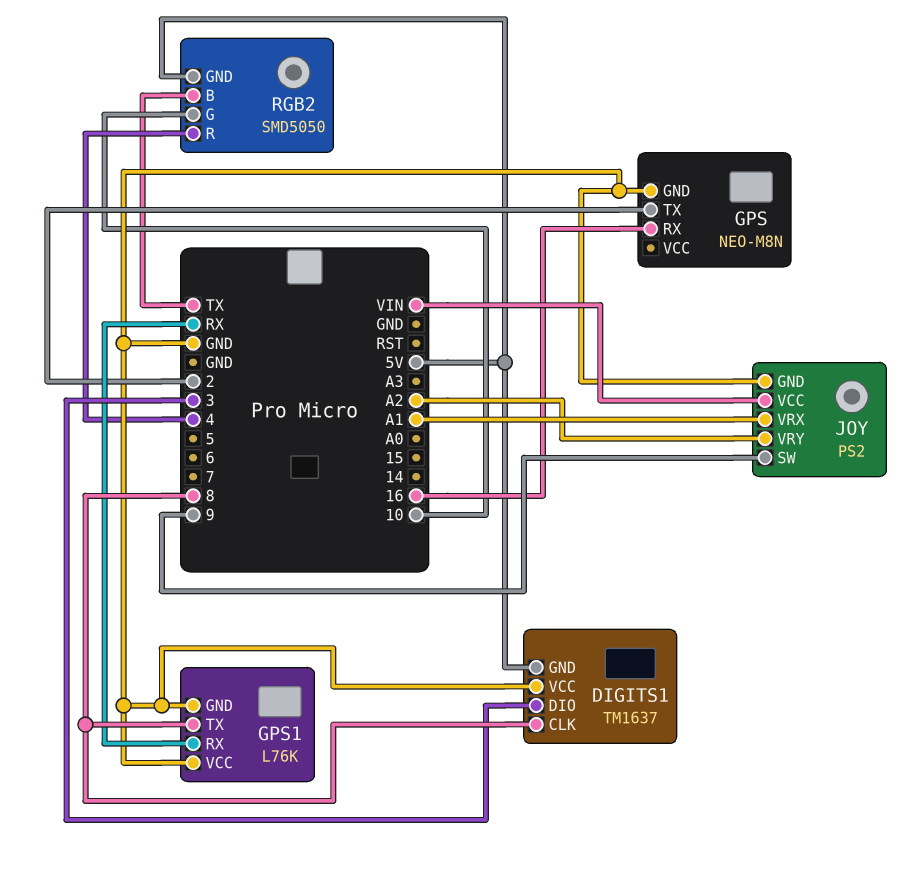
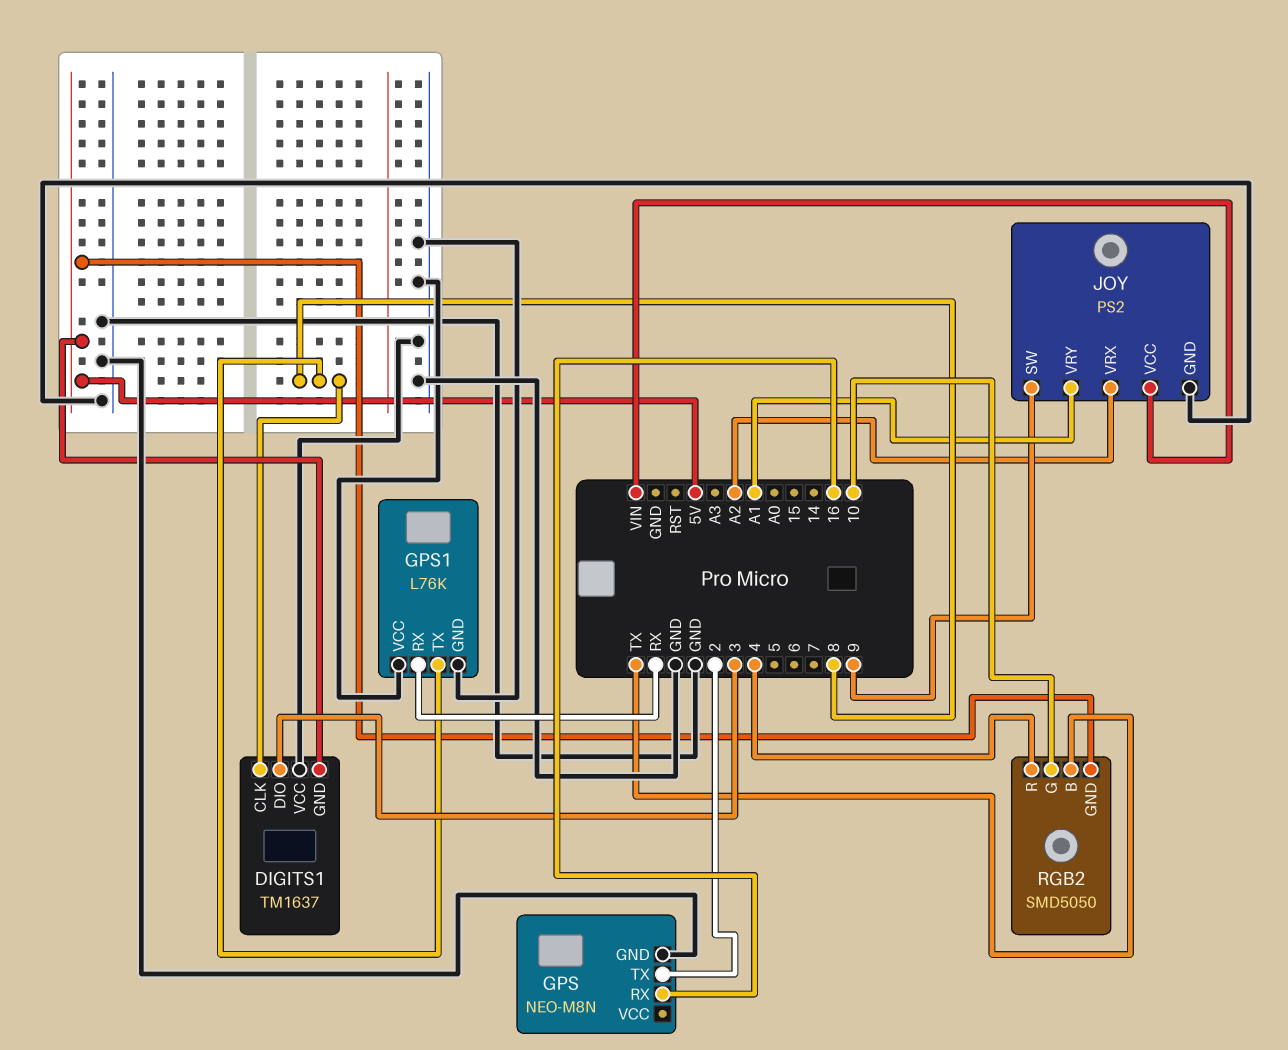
JOY pin VRX: A1 -> A2
JOY pin VRY: A2 -> A1

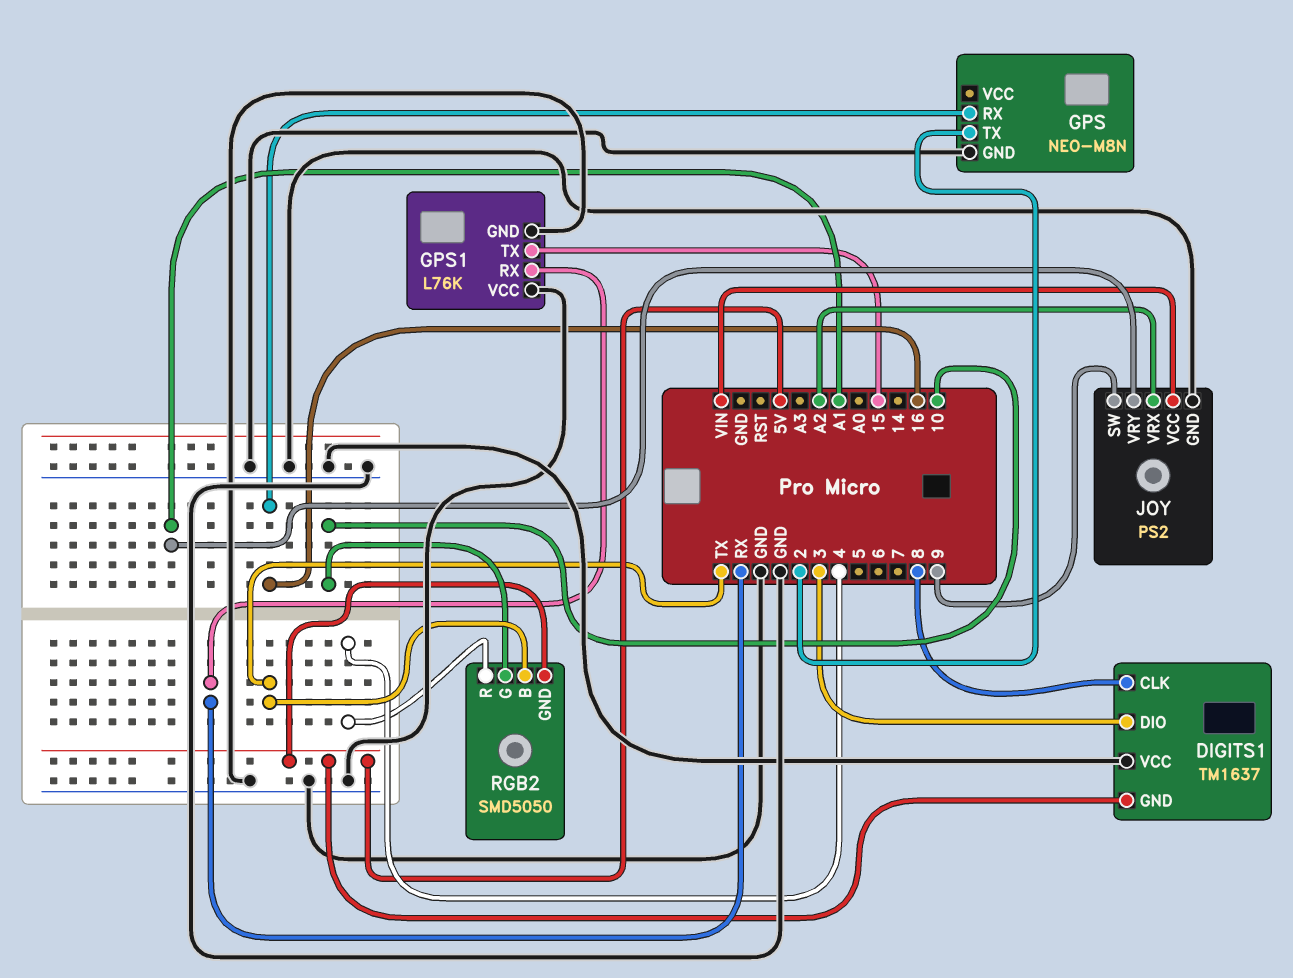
GPS1 pin TX: 8 -> 15

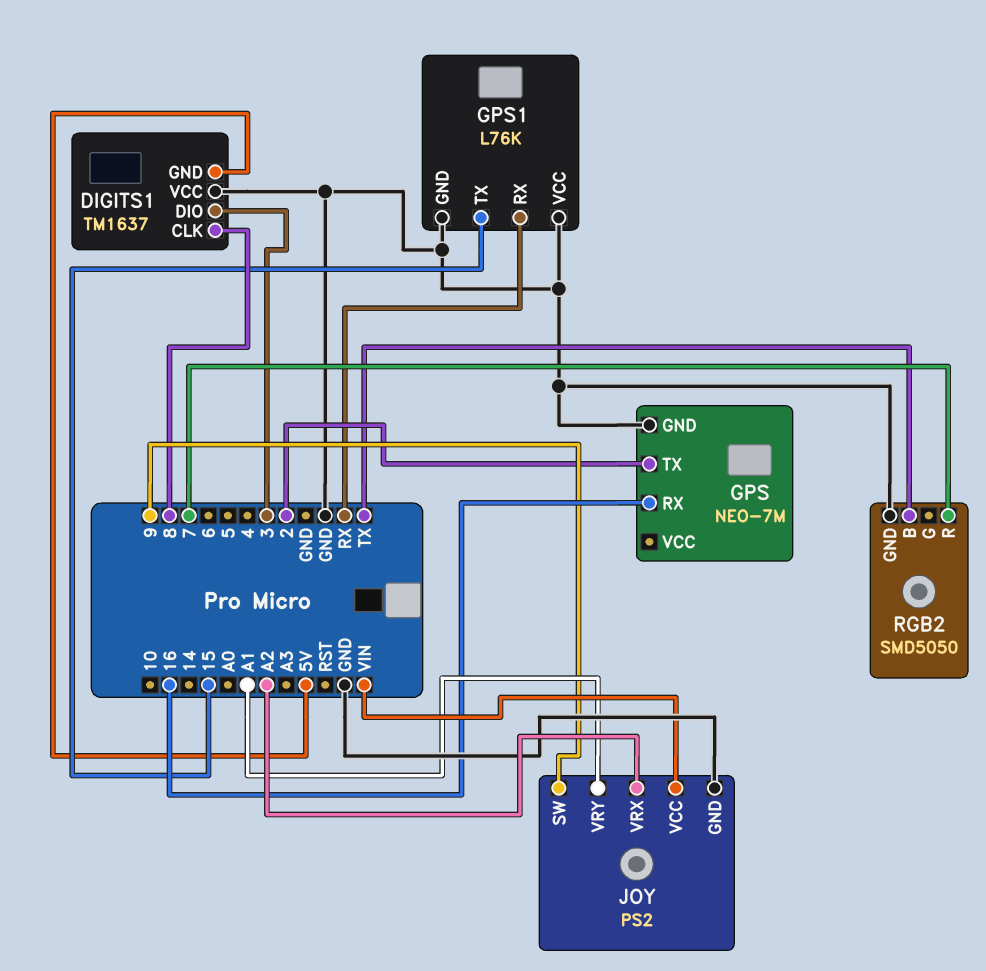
GPS: NEO-M8N -> NEO-7M
RGB2 pin G: 10 -> none
RGB2 pin GND: 5V -> GND
RGB2 pin R: 4 -> 7

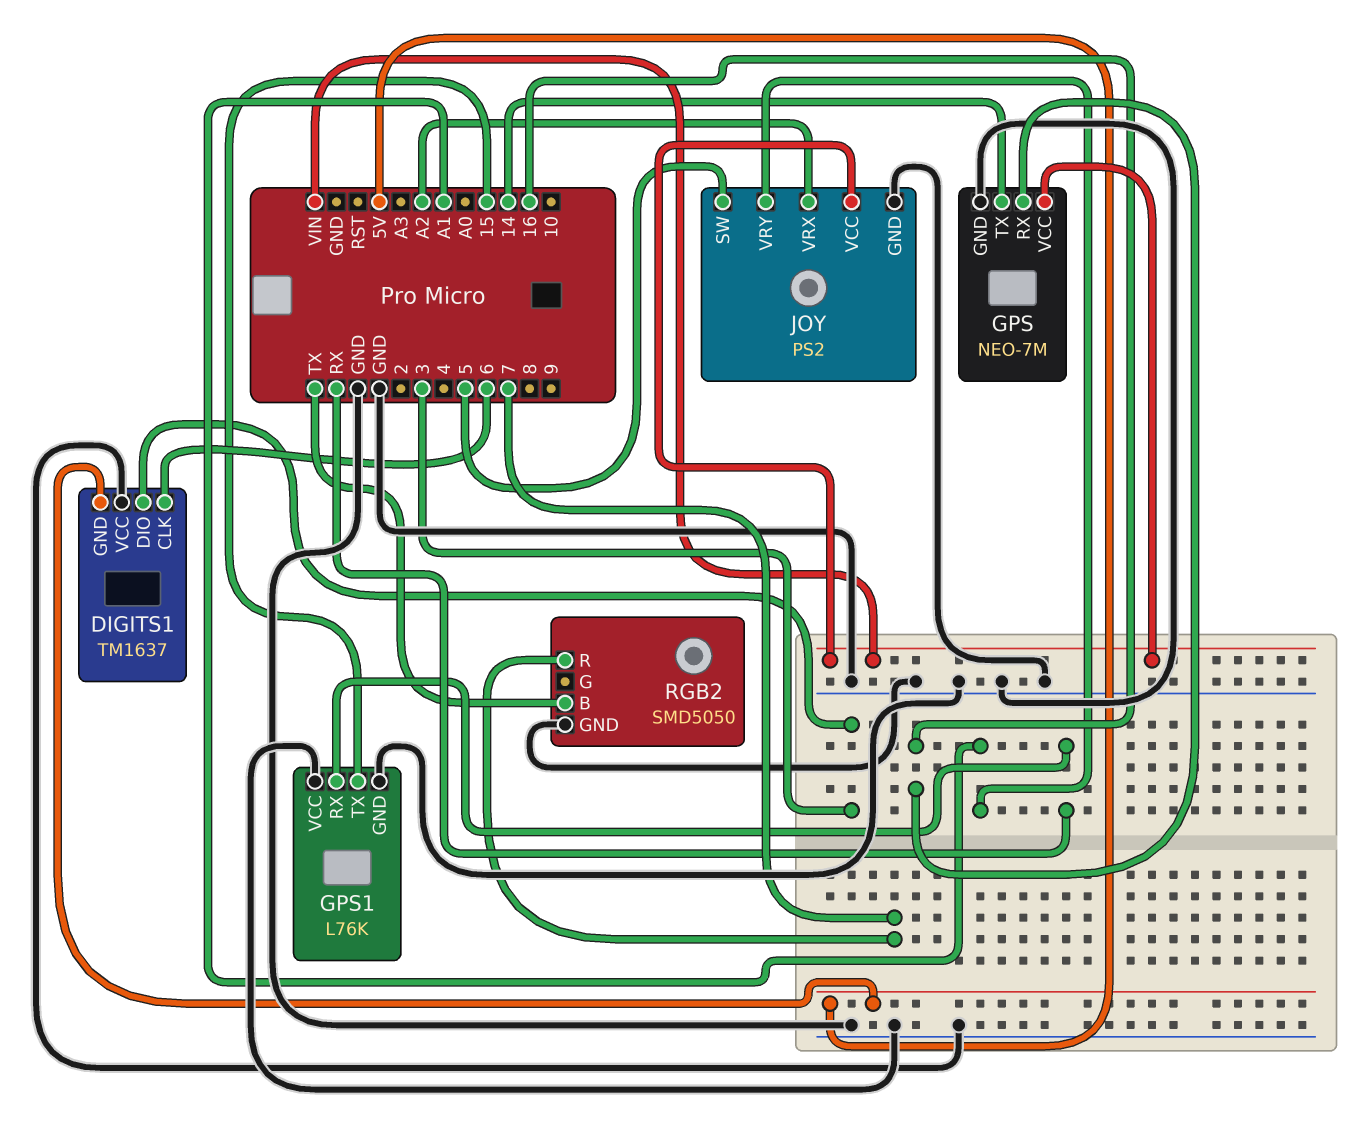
DIGITS1 pin CLK: 8 -> 6
GPS pin TX: 2 -> 14
GPS pin VCC: none -> VIN
JOY pin SW: 9 -> 5

